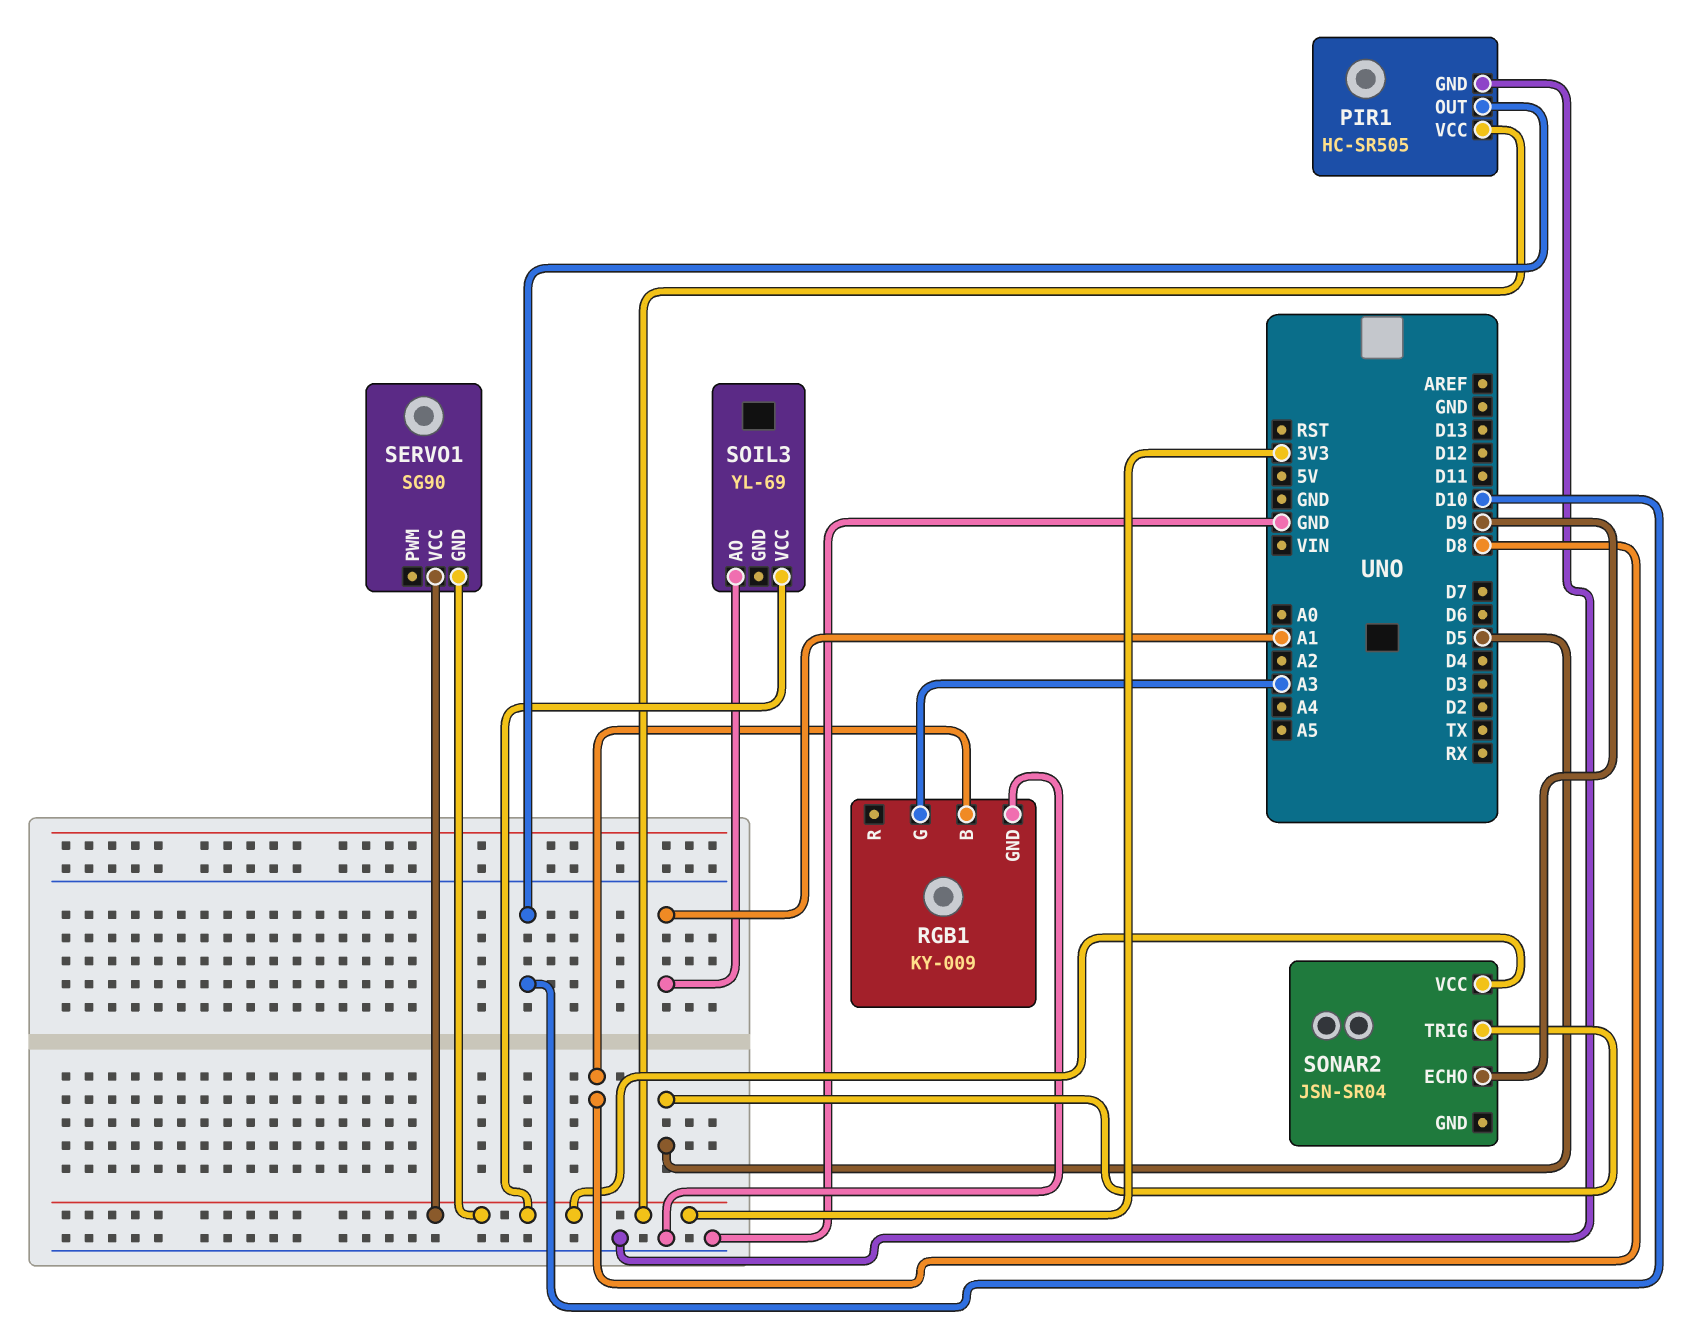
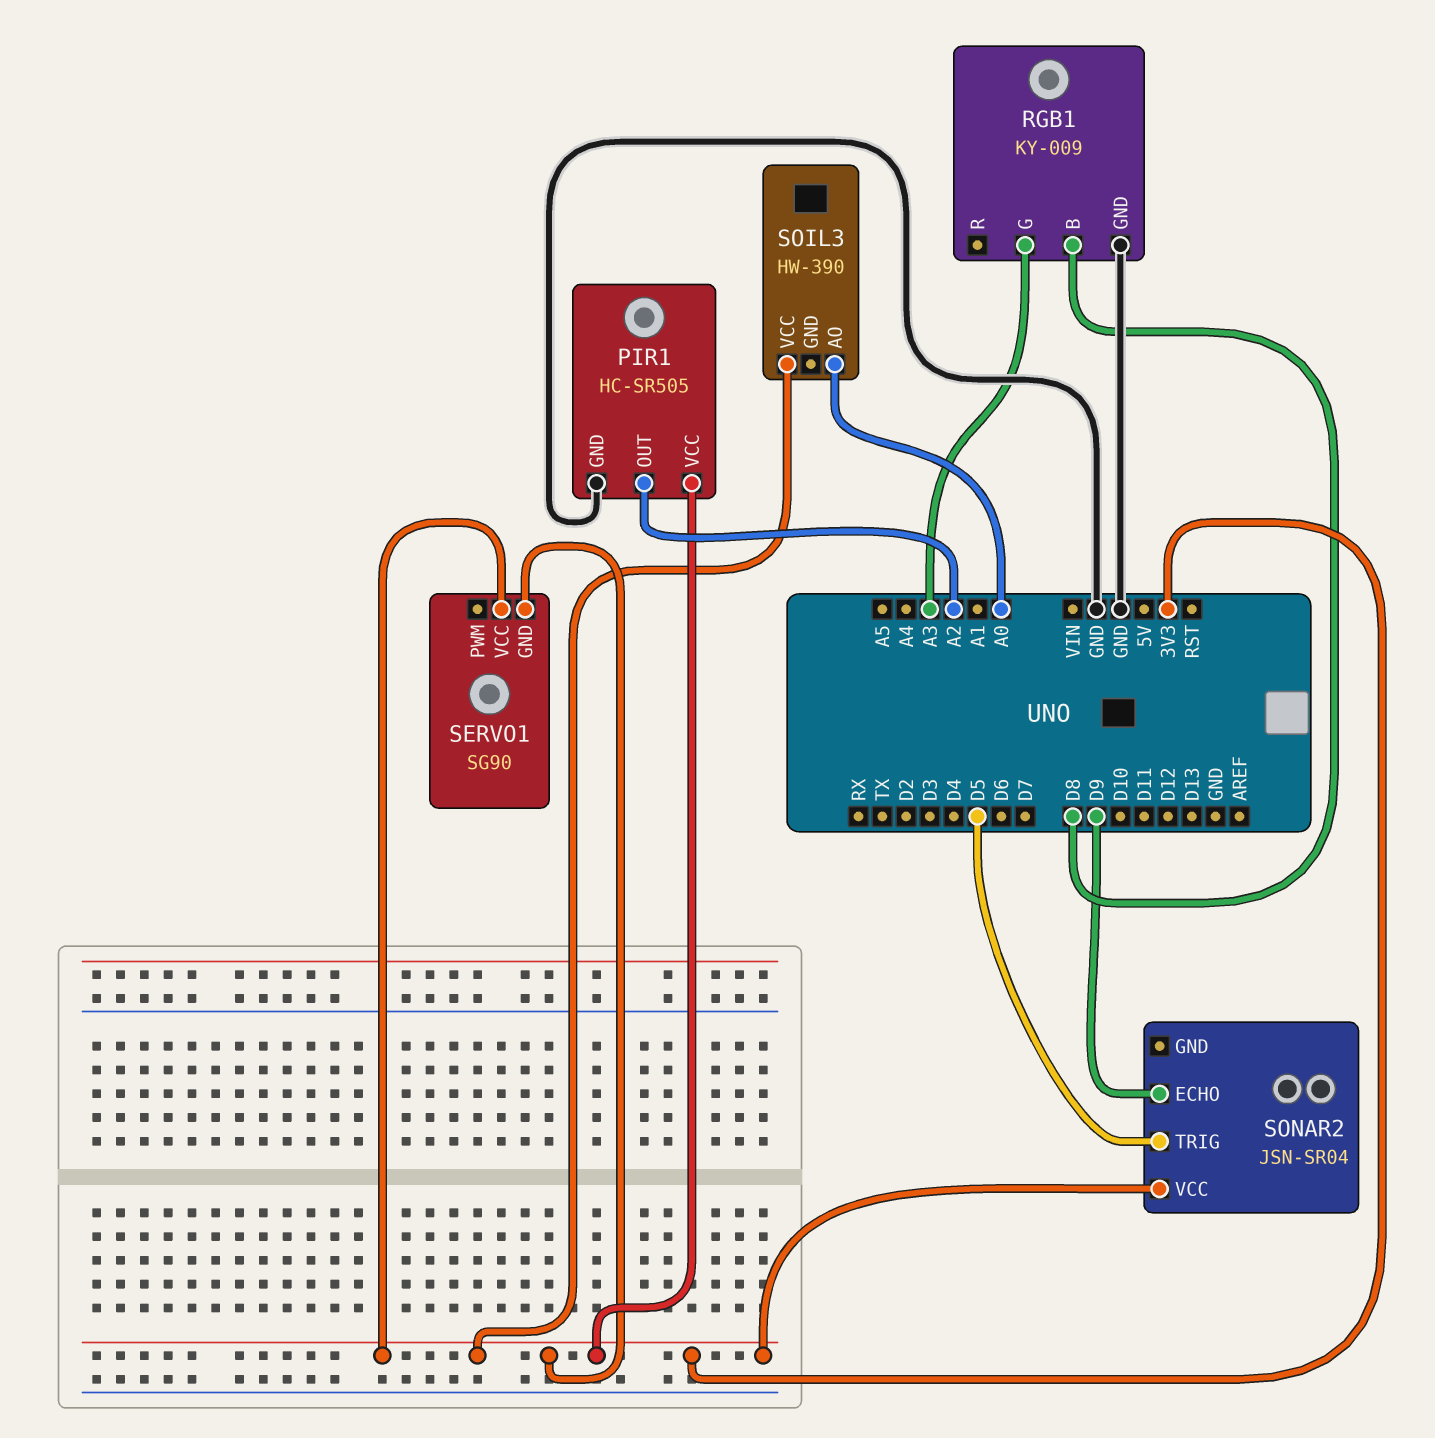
PIR1 pin OUT: D10 -> A2
SOIL3: YL-69 -> HW-390
SOIL3 pin AO: A1 -> A0

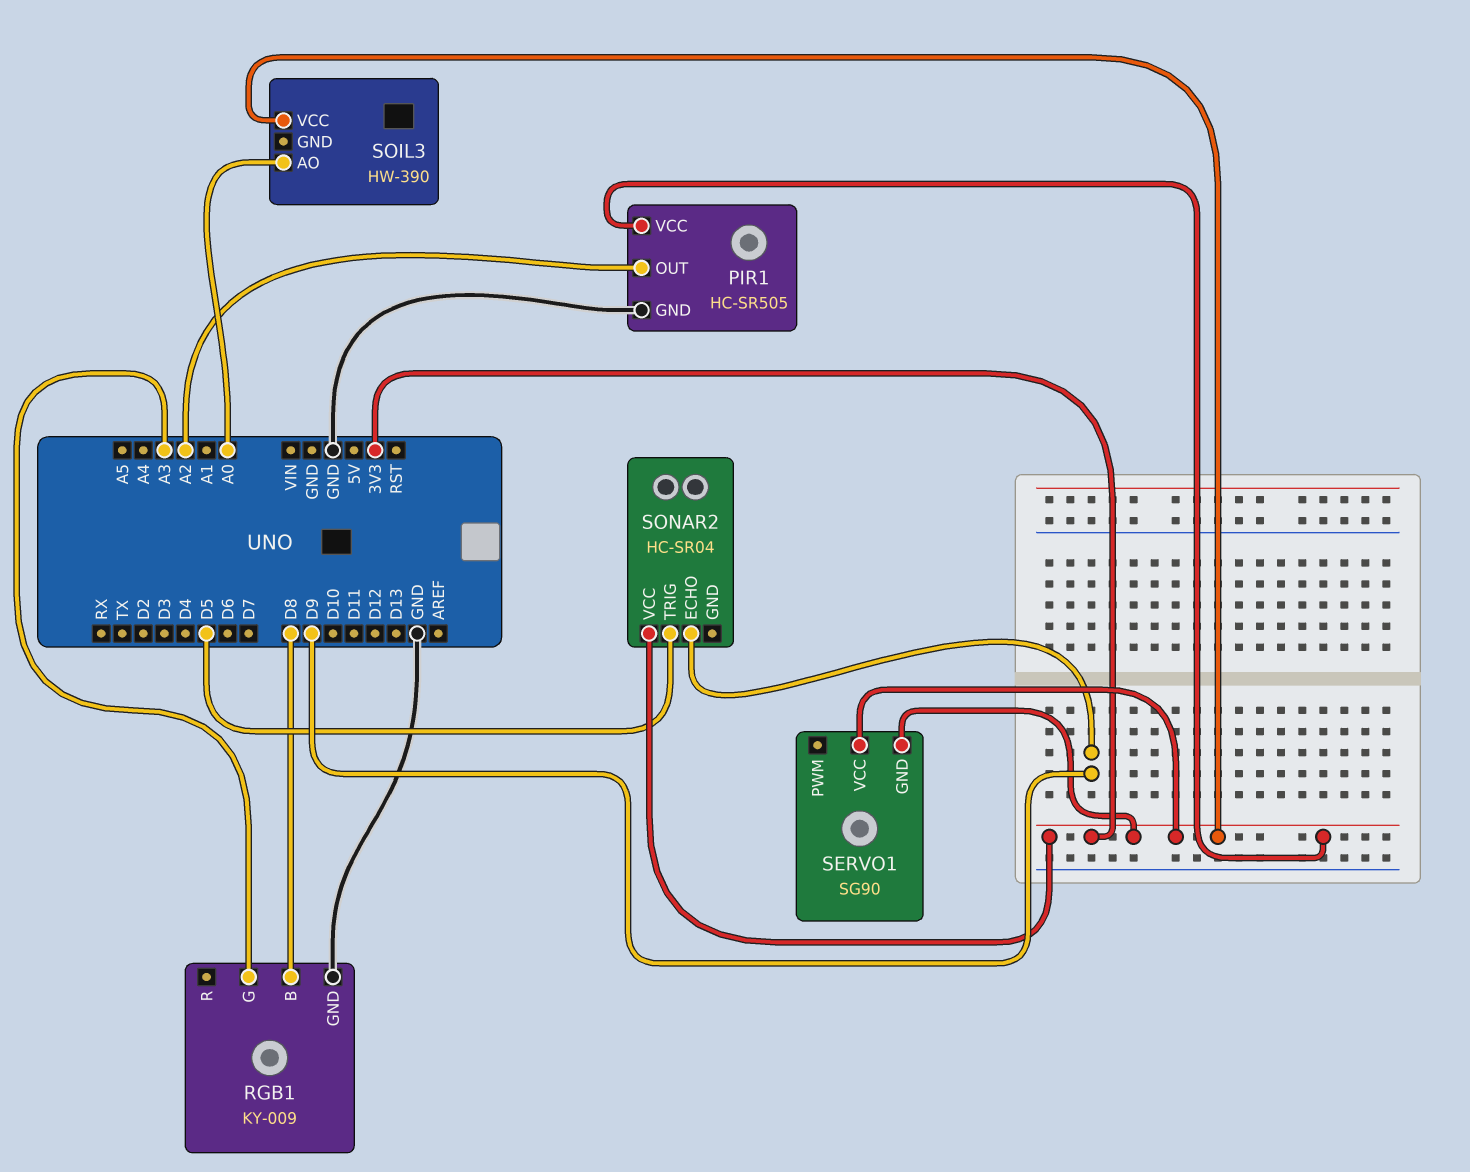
SONAR2: JSN-SR04 -> HC-SR04

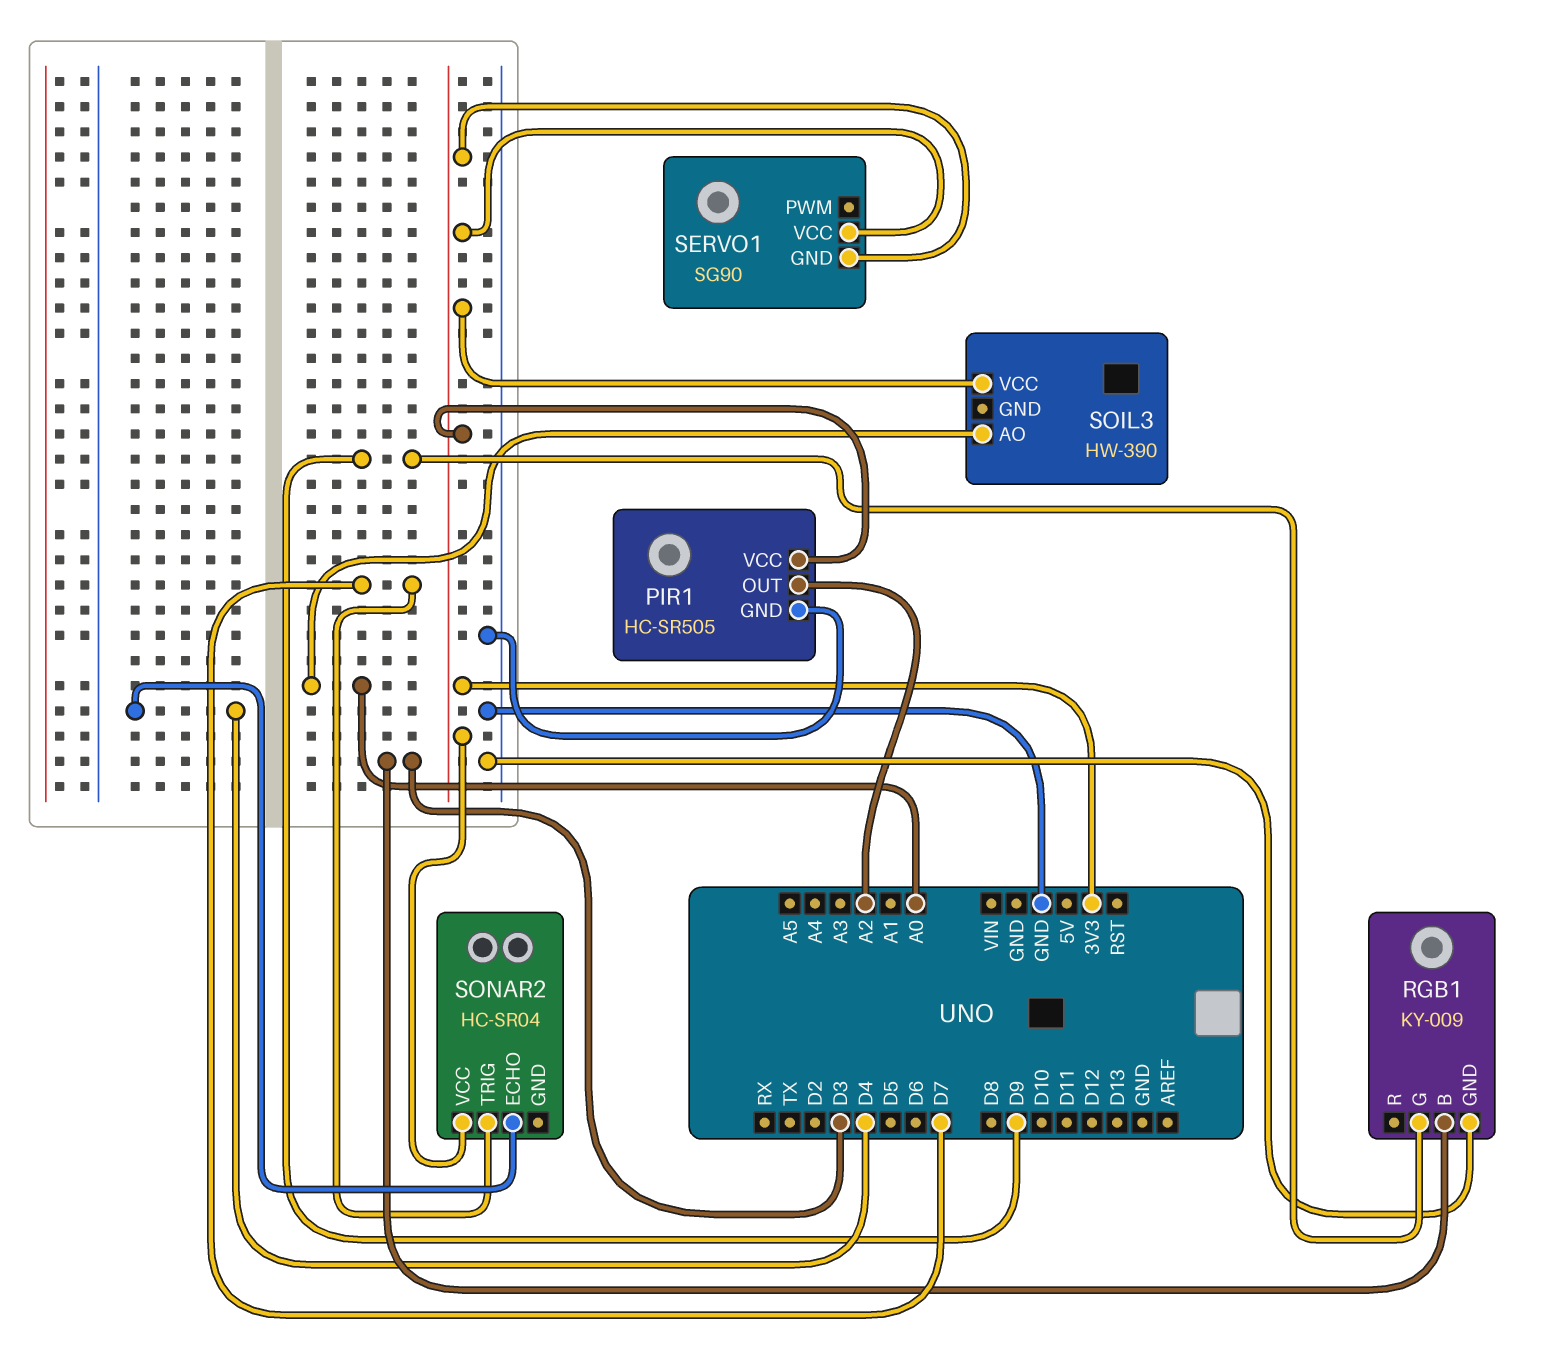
RGB1 pin B: D8 -> D3
RGB1 pin G: A3 -> D9
SONAR2 pin ECHO: D9 -> D4
SONAR2 pin TRIG: D5 -> D7

